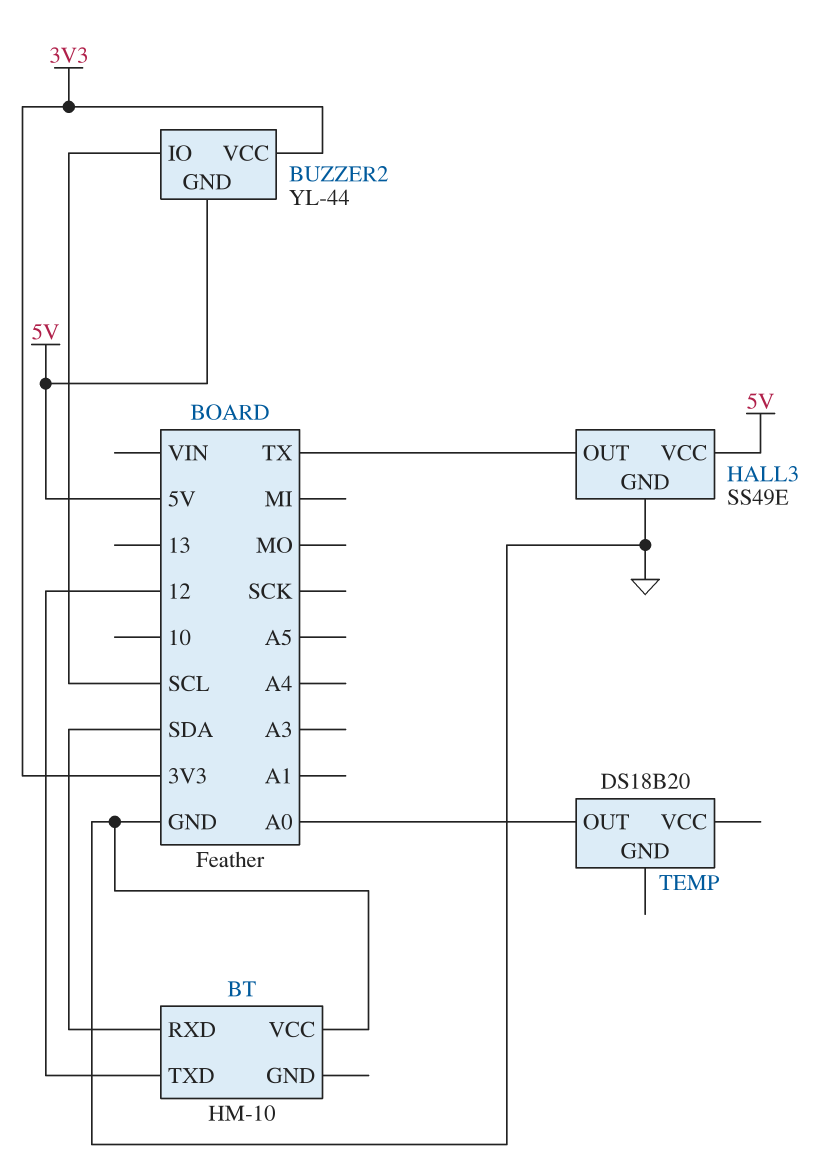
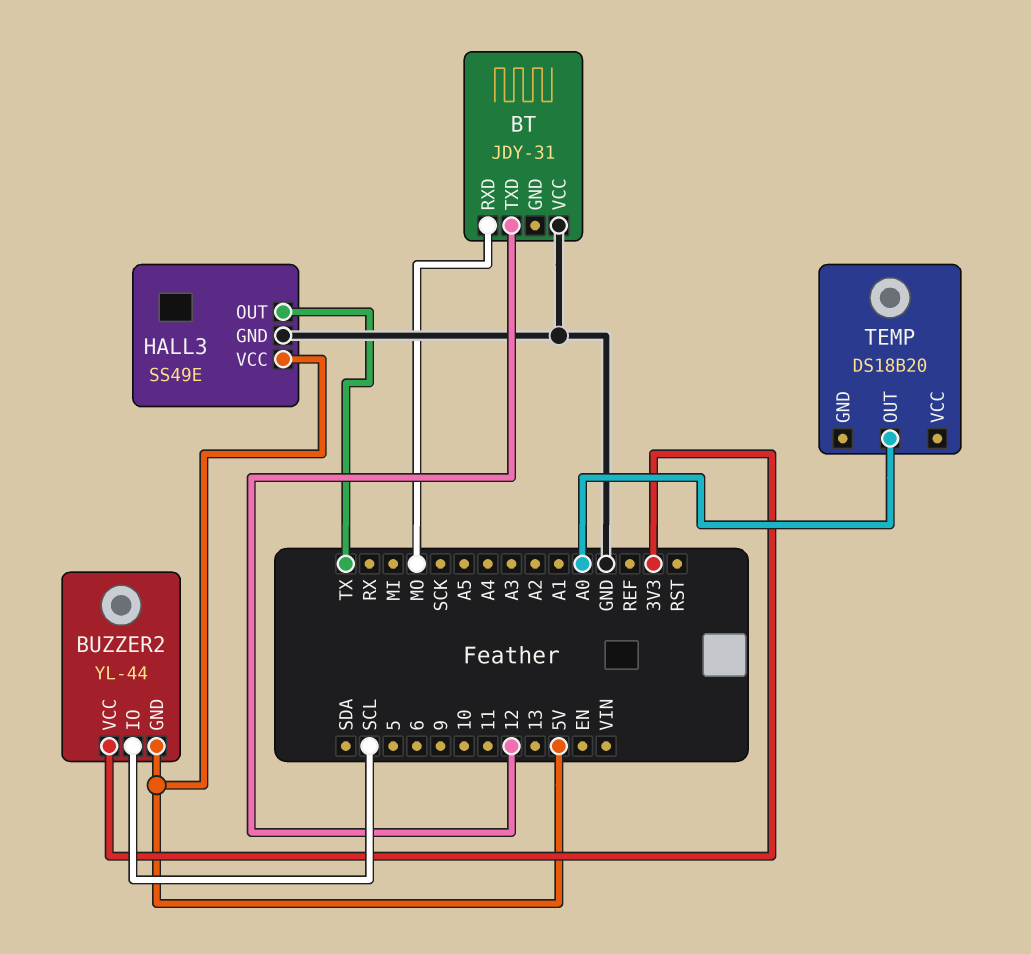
BT: HM-10 -> JDY-31
BT pin RXD: SDA -> MO

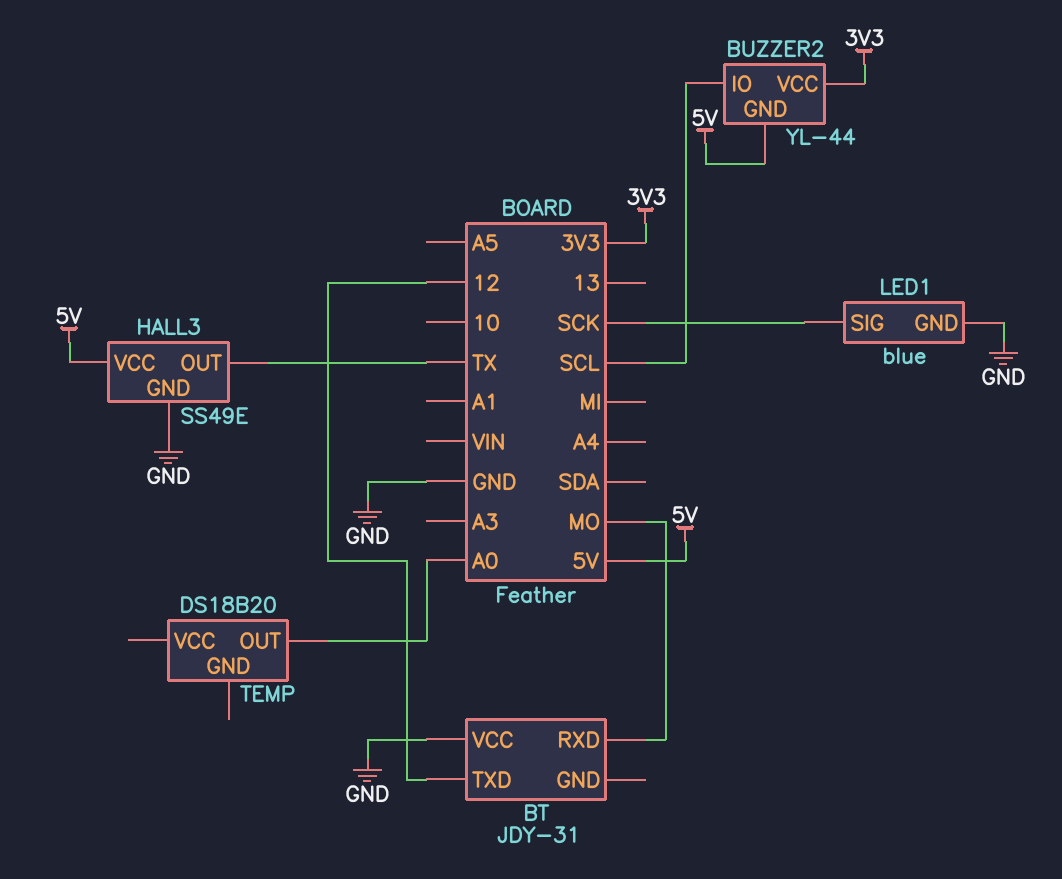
LED1: none -> blue
LED1 pin GND: none -> GND
LED1 pin SIG: none -> SCK

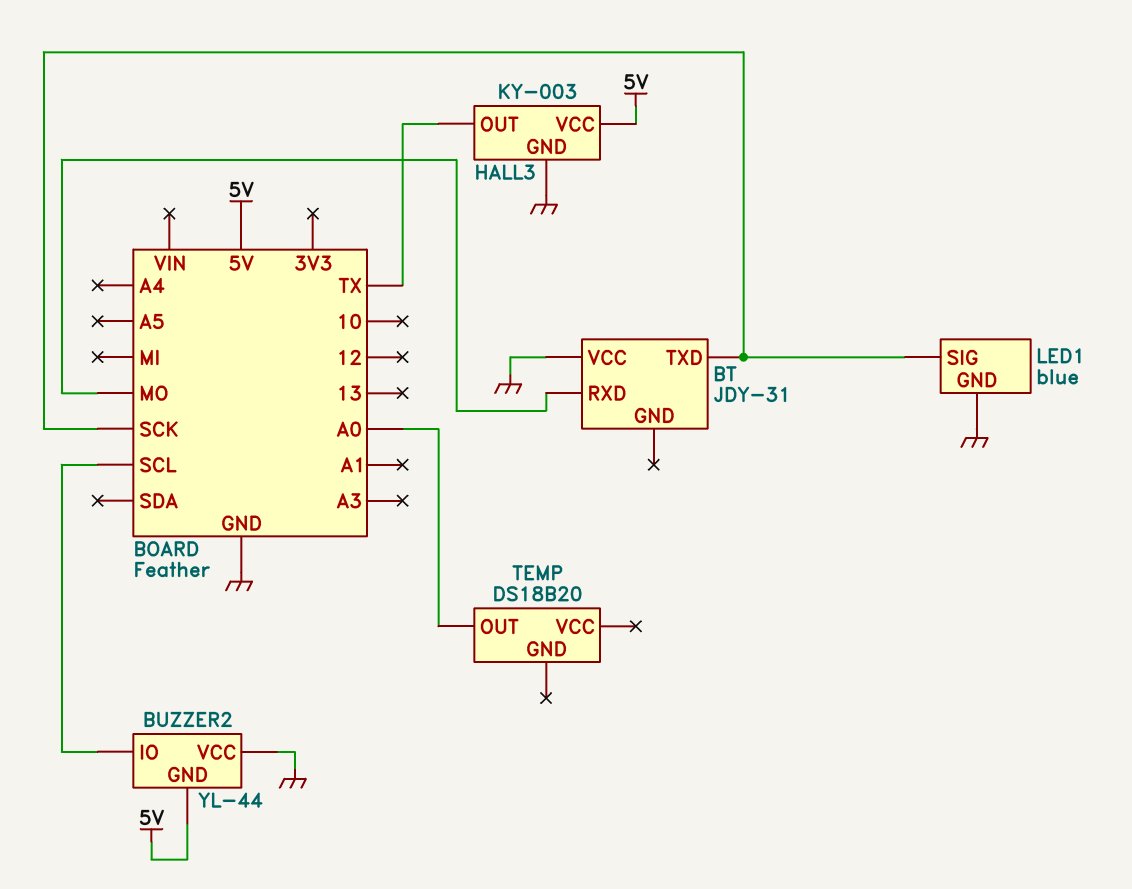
BT pin TXD: 12 -> SCK
BUZZER2 pin VCC: 3V3 -> GND
HALL3: SS49E -> KY-003

